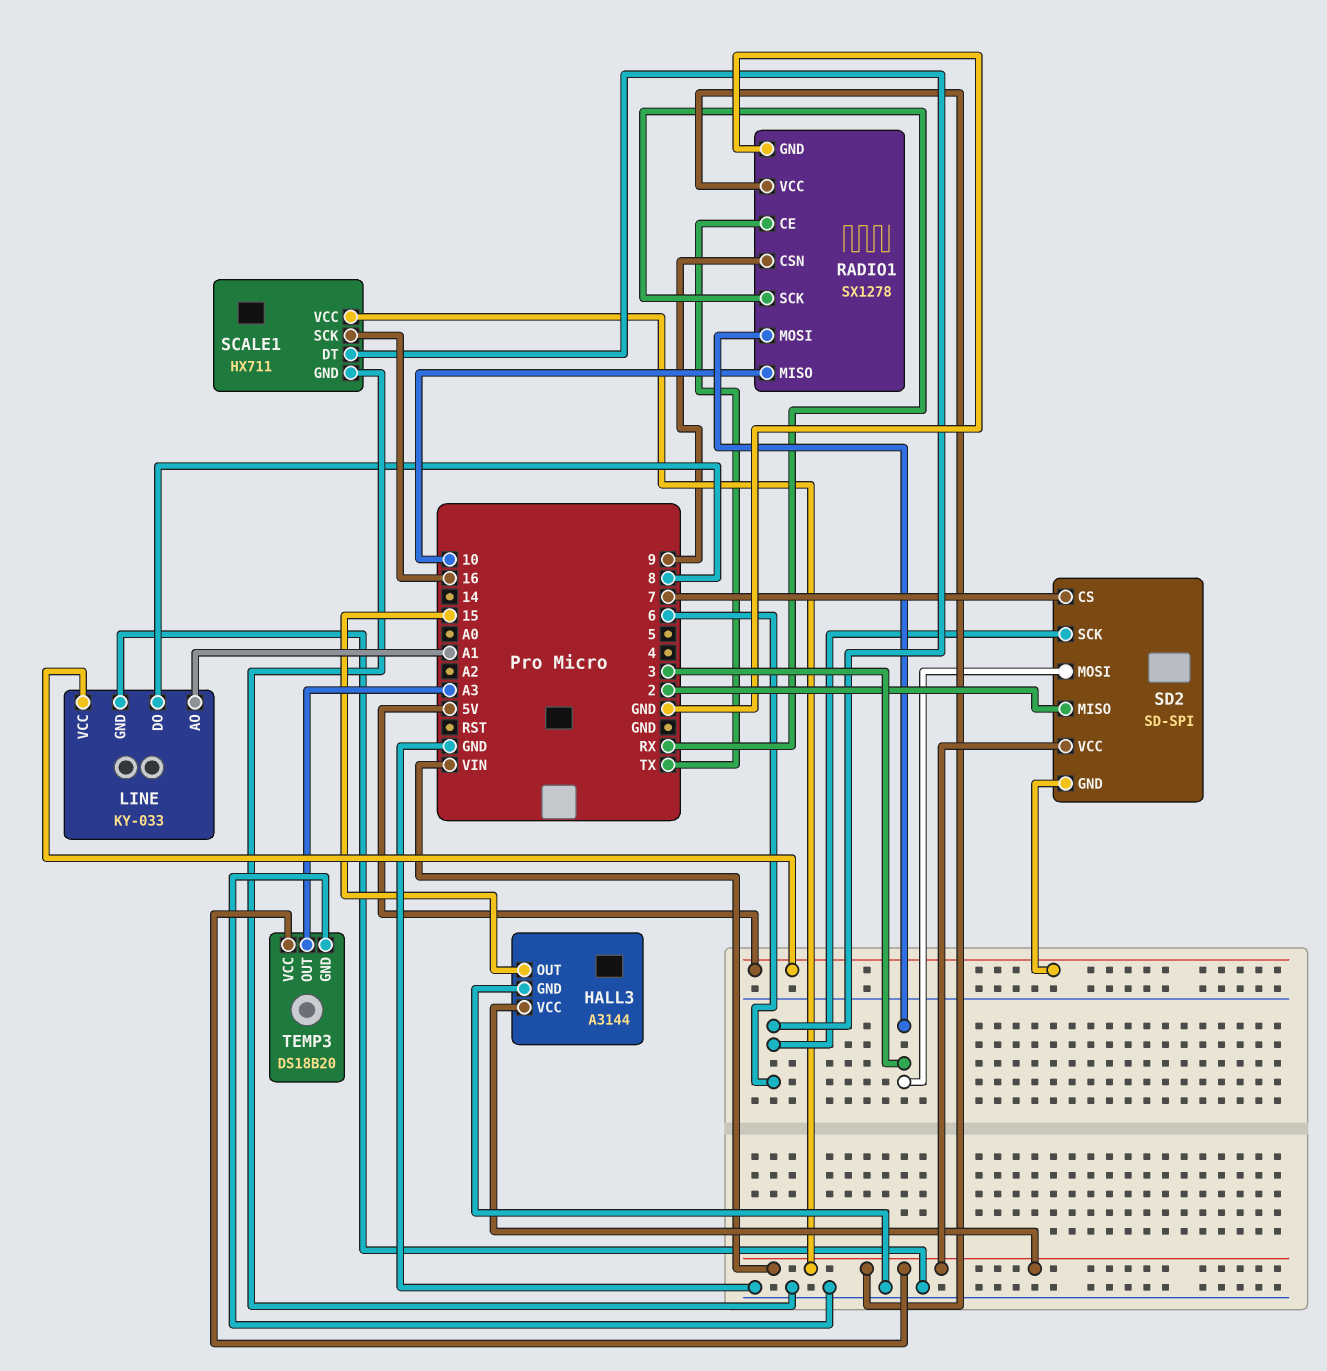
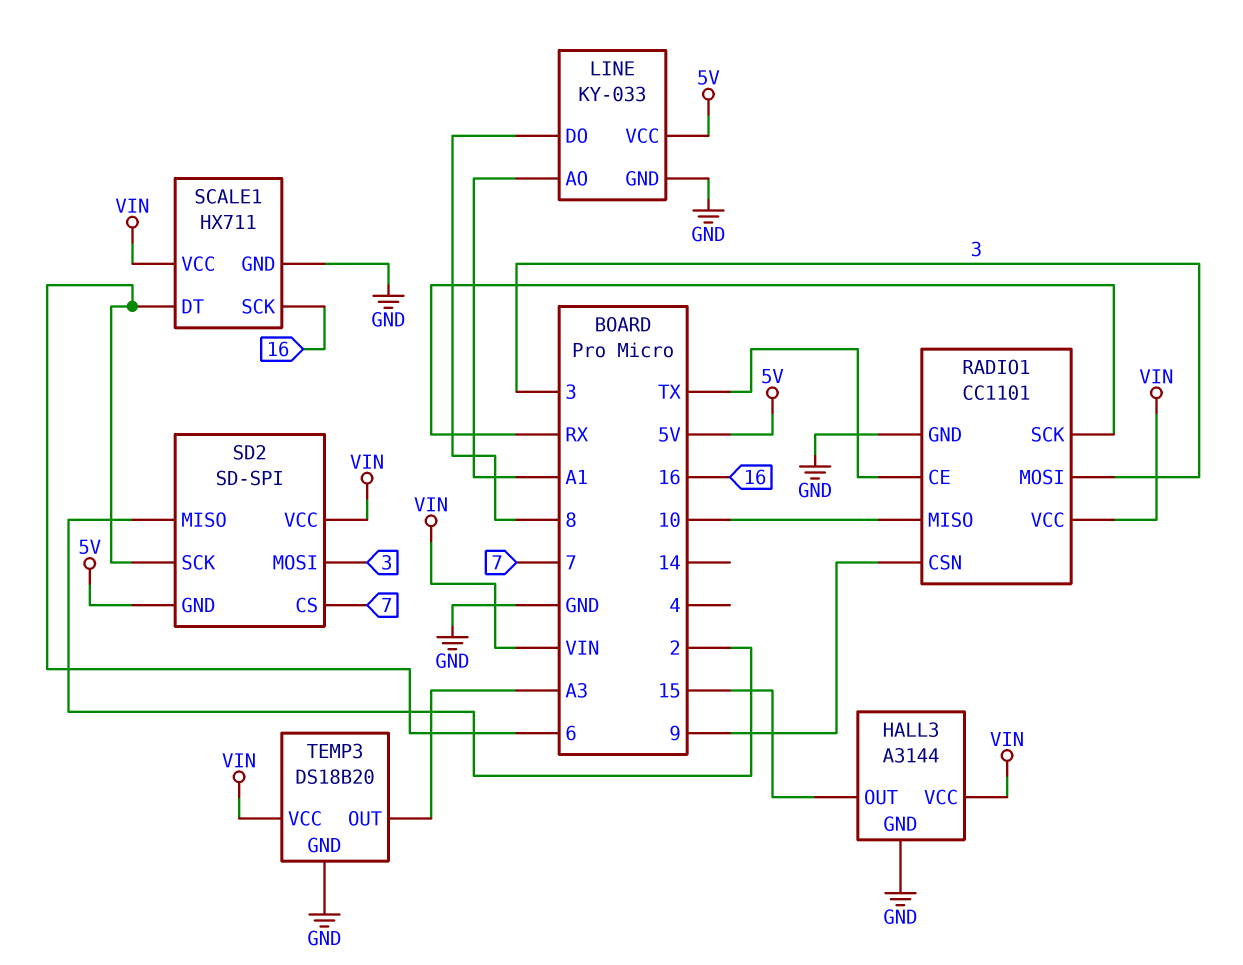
RADIO1: SX1278 -> CC1101

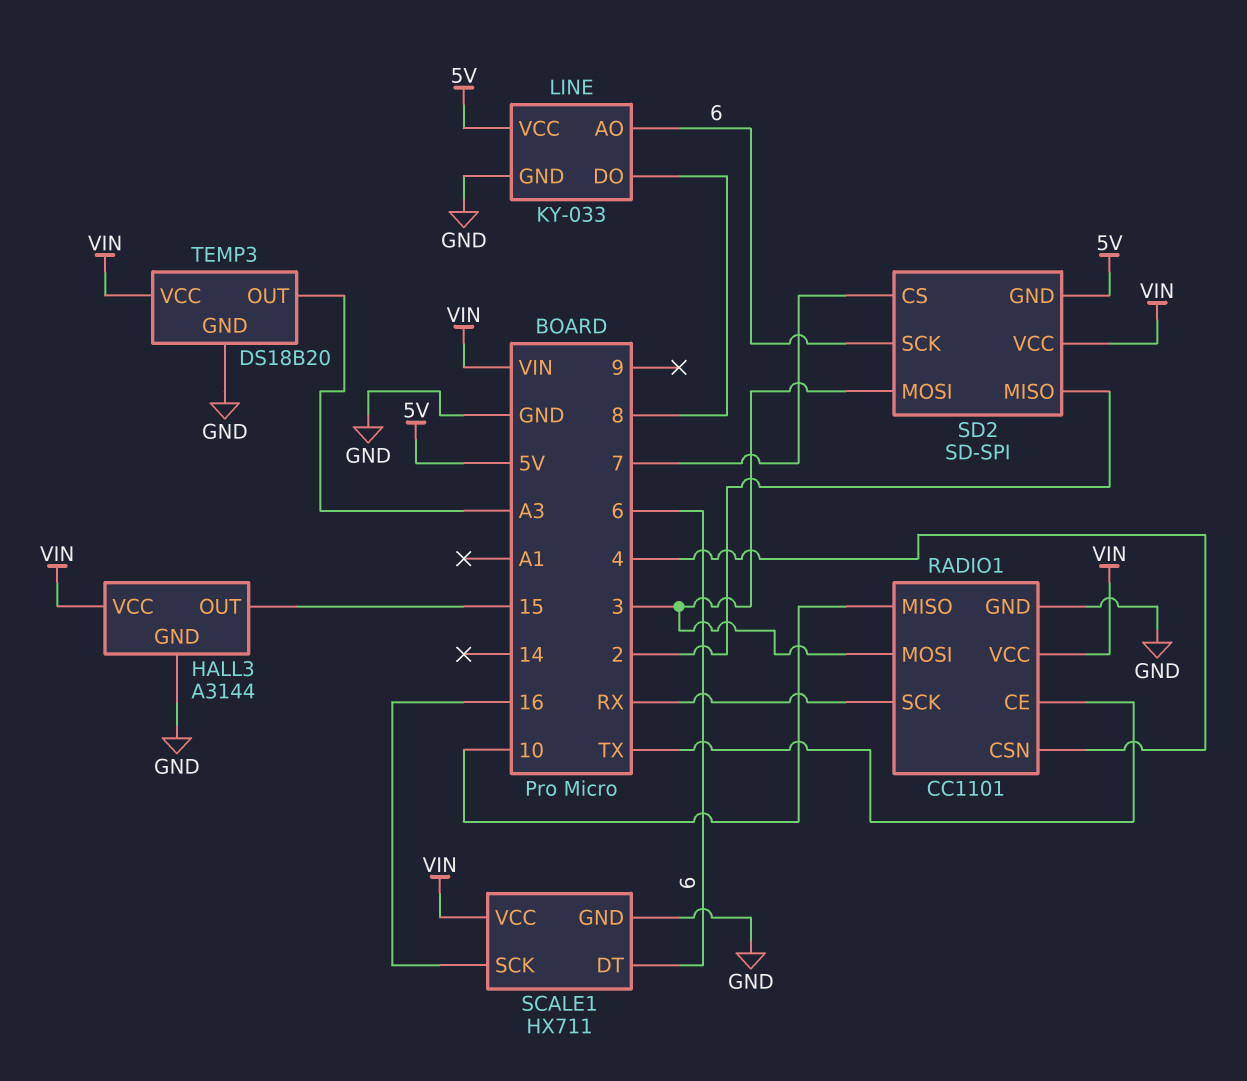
LINE pin AO: A1 -> 6
RADIO1 pin CSN: 9 -> 4

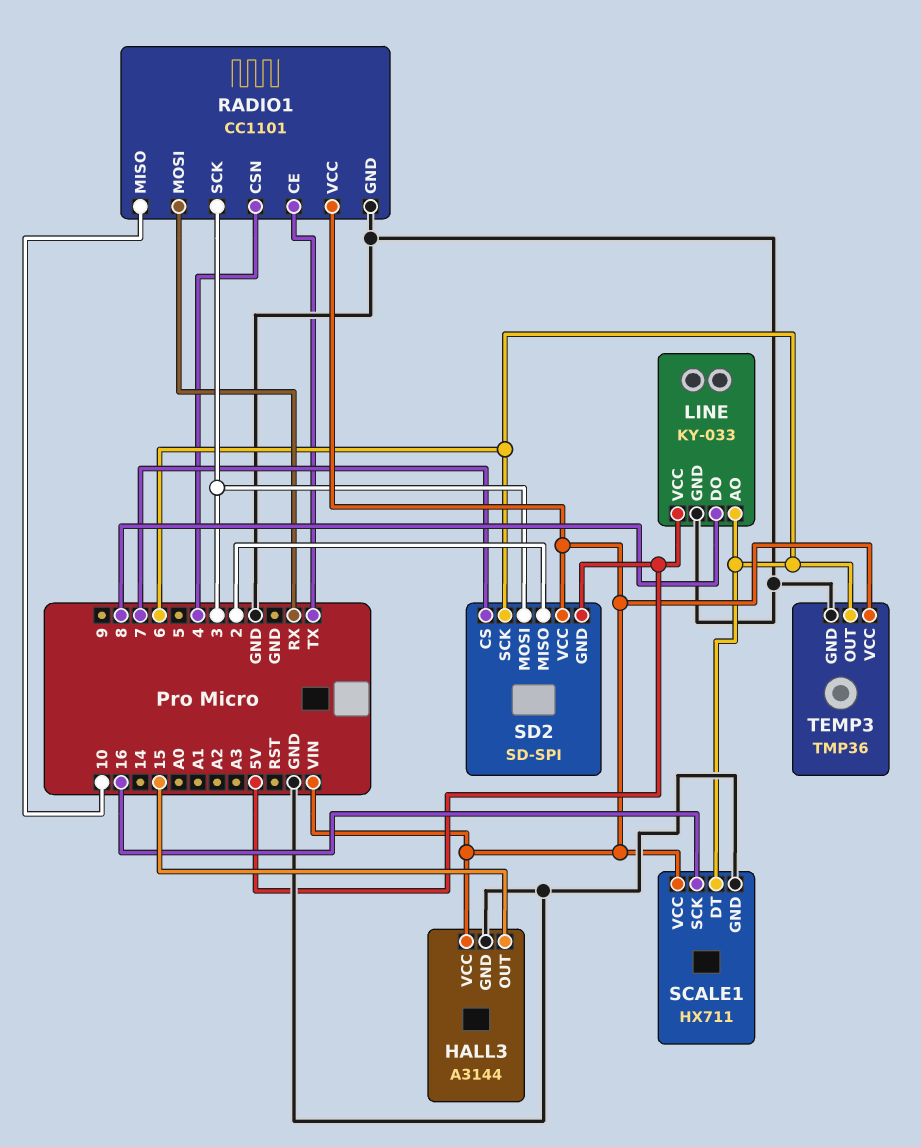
RADIO1 pin MOSI: 3 -> RX
RADIO1 pin SCK: RX -> 3
TEMP3: DS18B20 -> TMP36
TEMP3 pin OUT: A3 -> 6

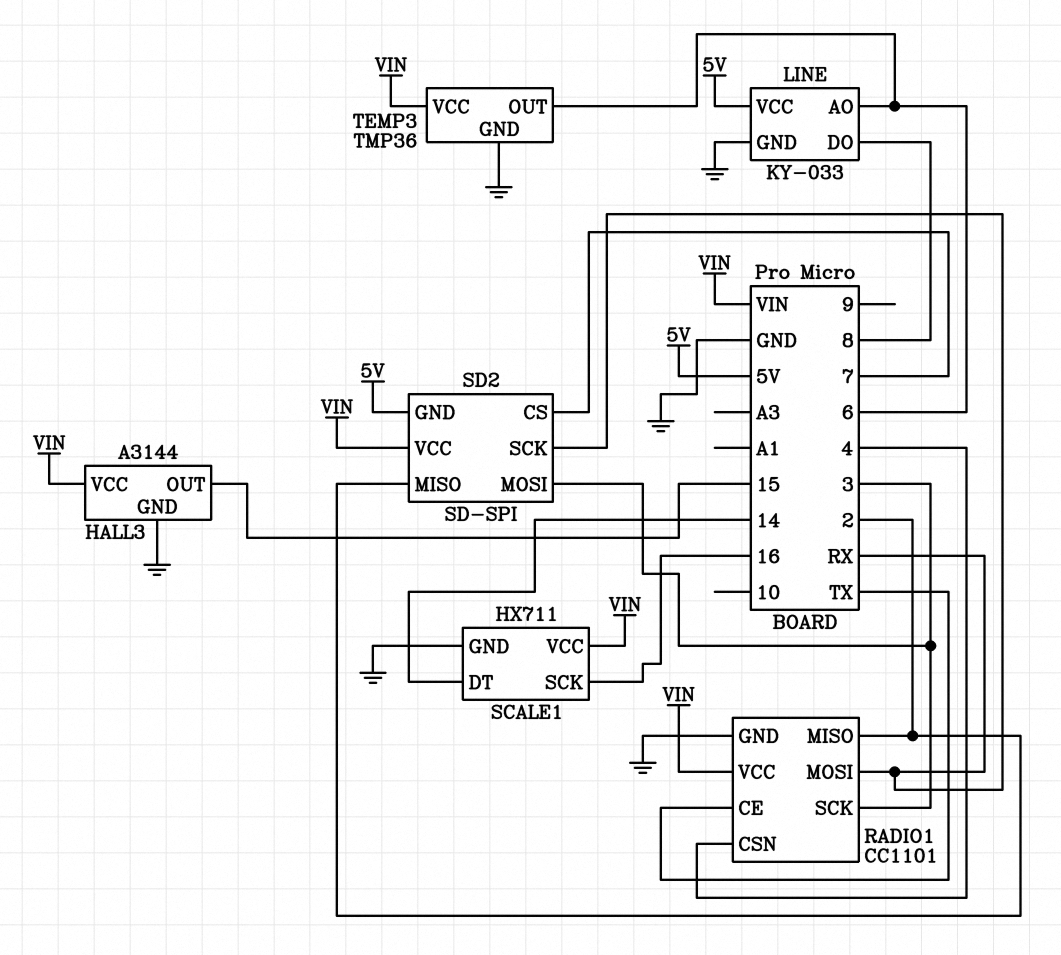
RADIO1 pin MISO: 10 -> 2
SCALE1 pin DT: 6 -> 14
SD2 pin SCK: 6 -> RX

